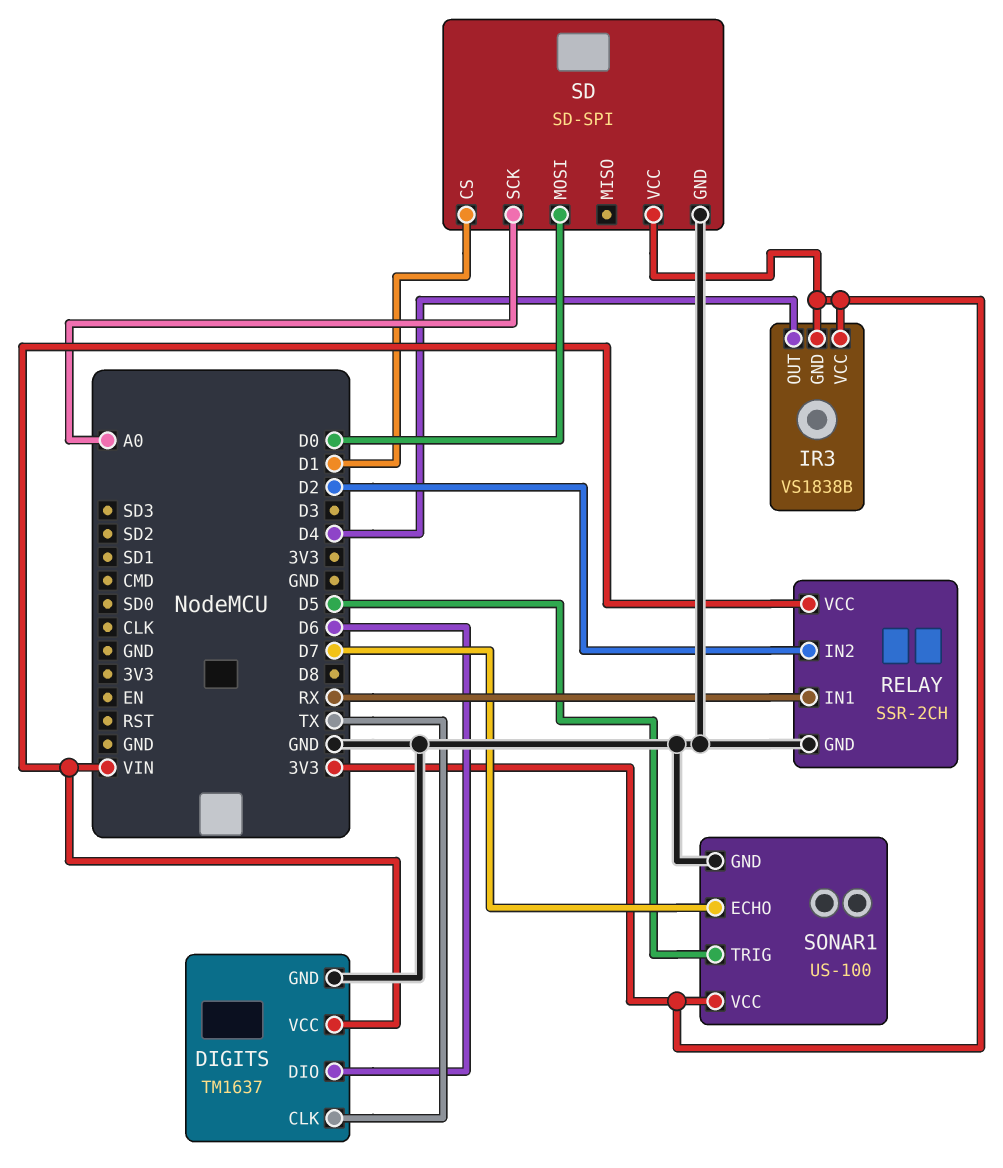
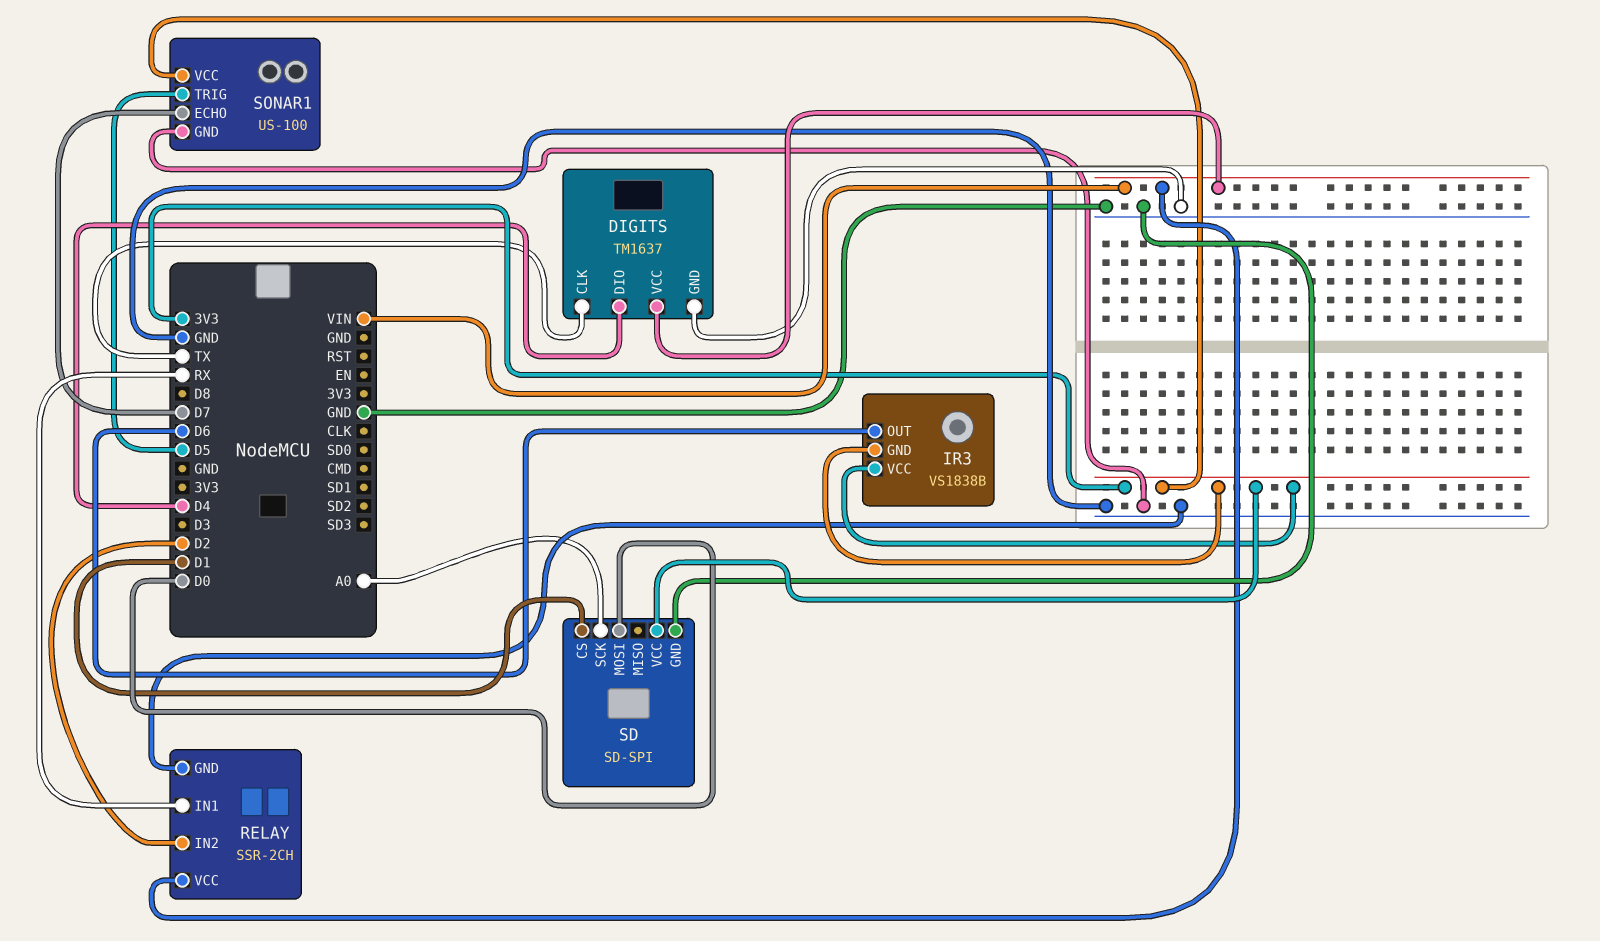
DIGITS pin DIO: D6 -> D4
IR3 pin OUT: D4 -> D6

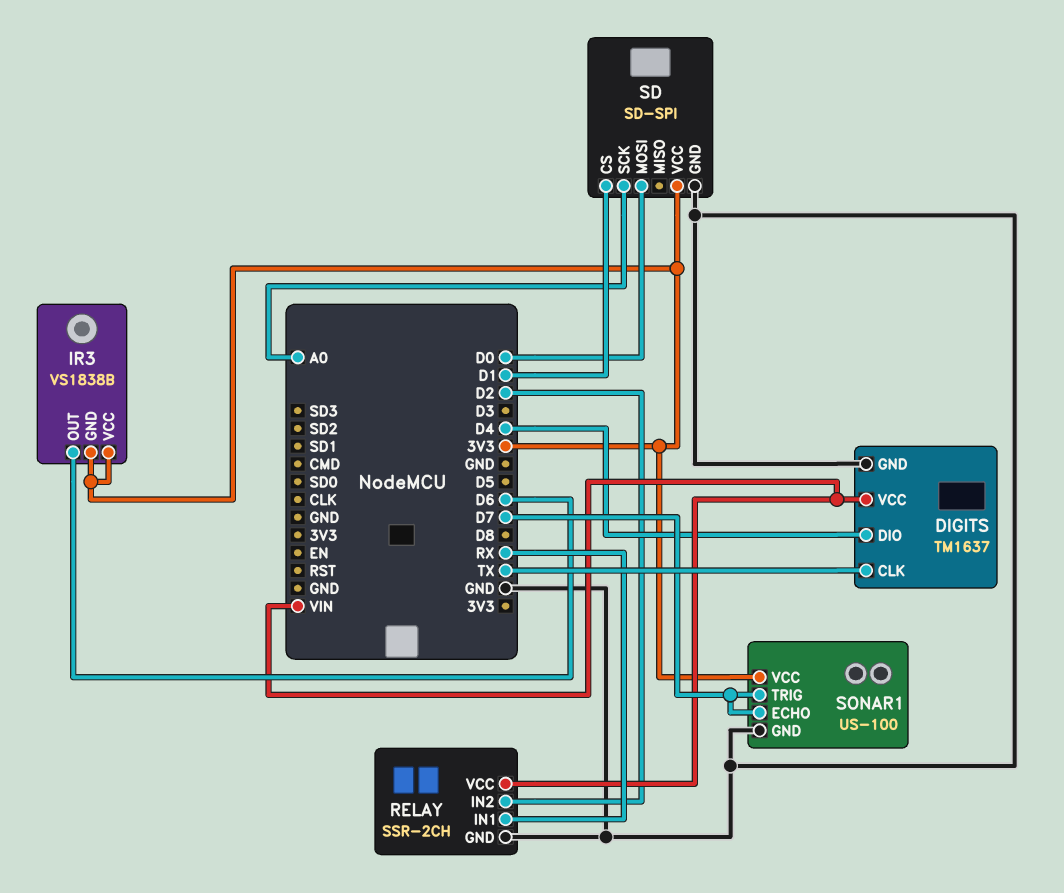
SONAR1 pin TRIG: D5 -> D7

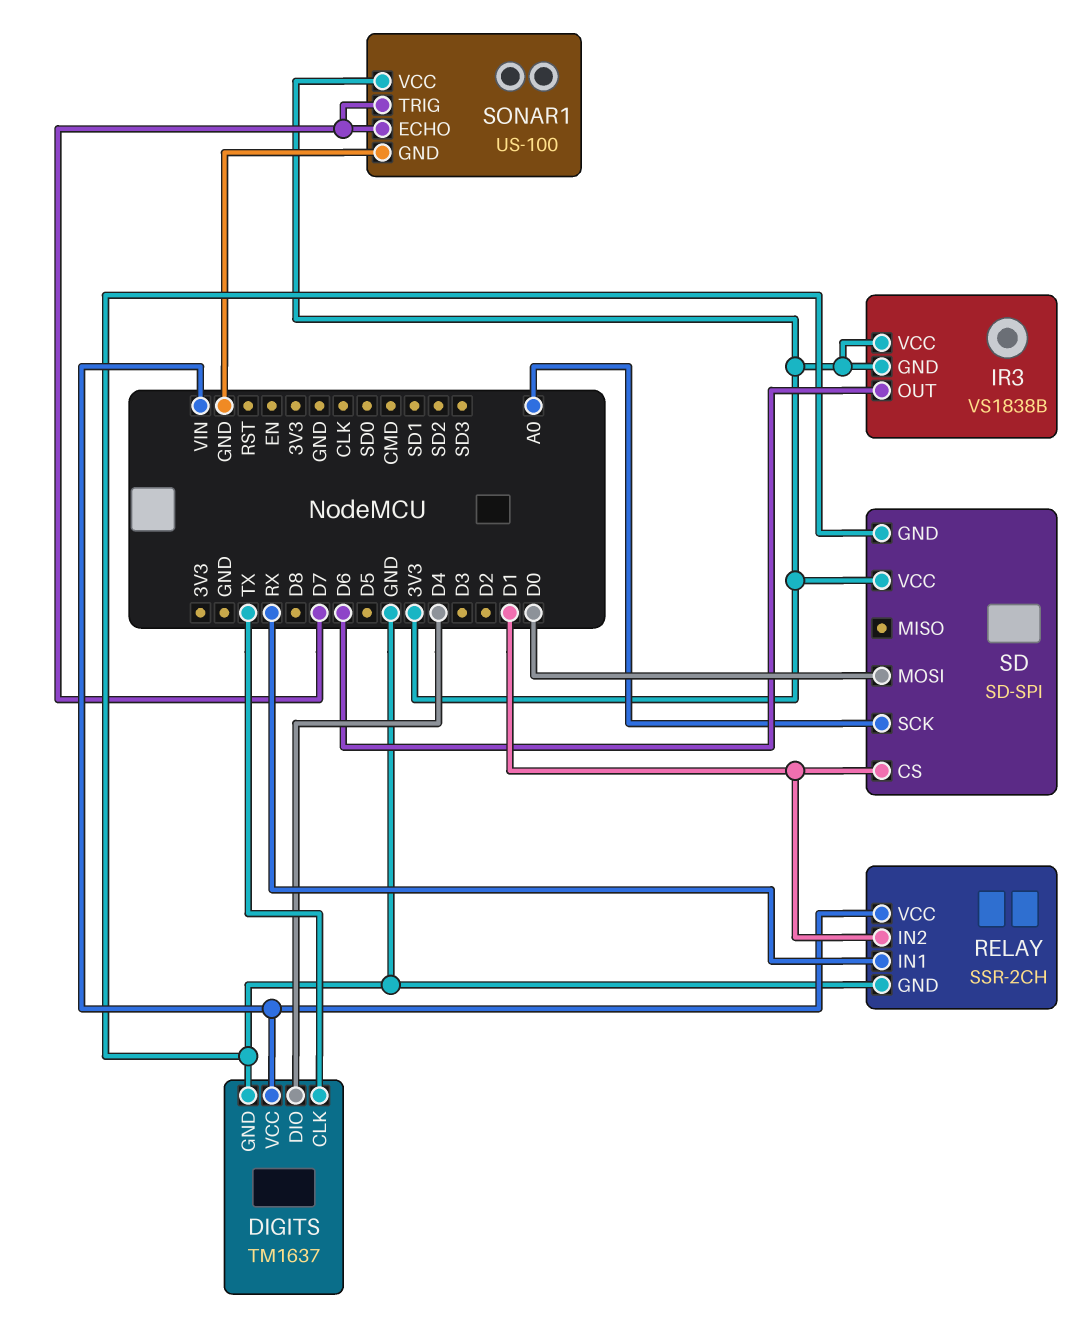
RELAY pin IN2: D2 -> D1

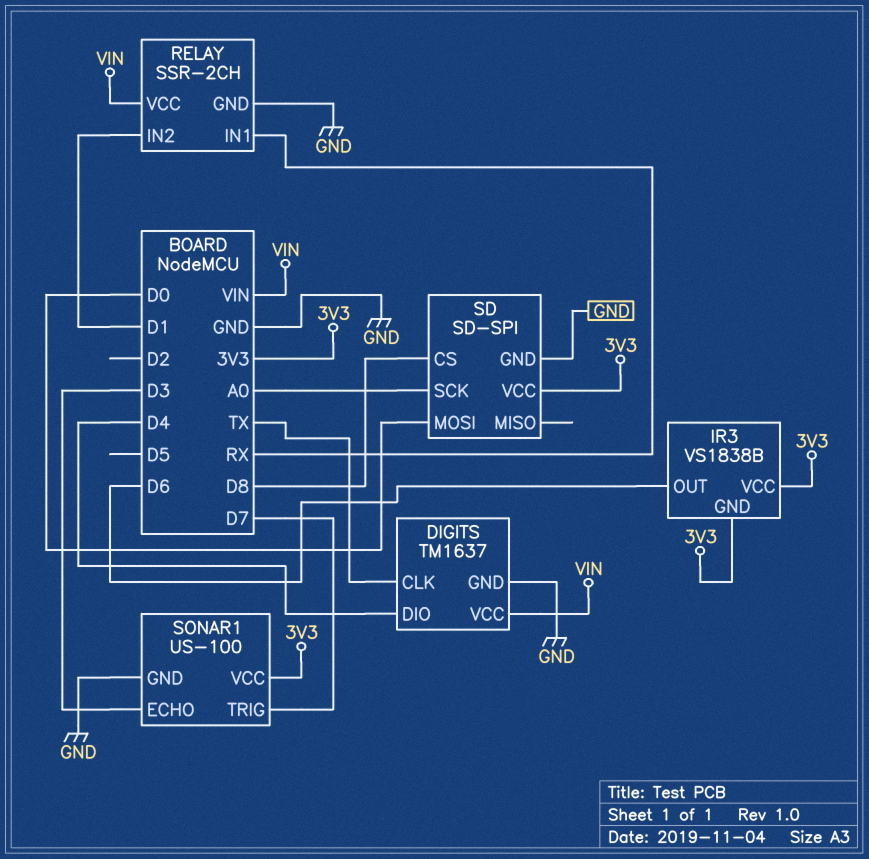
SD pin CS: D1 -> D8
SONAR1 pin ECHO: D7 -> D3

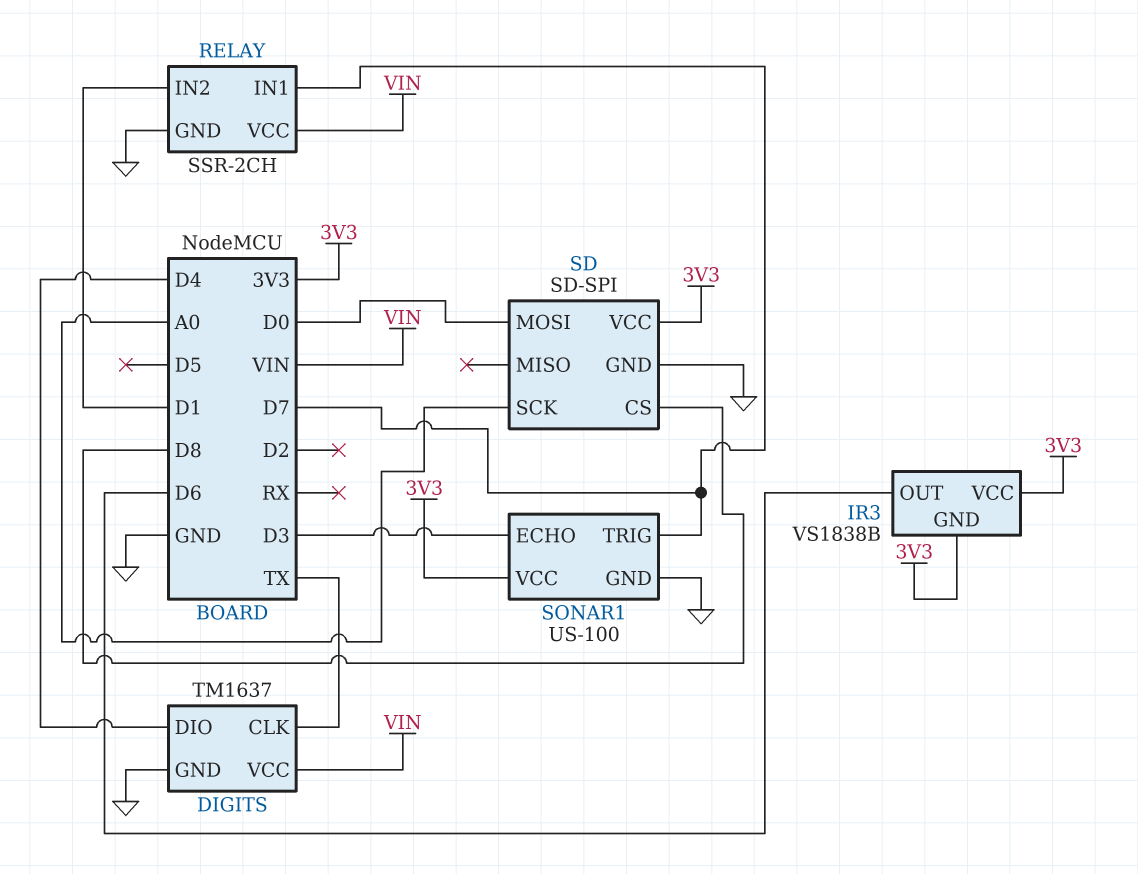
RELAY pin IN1: RX -> D7

